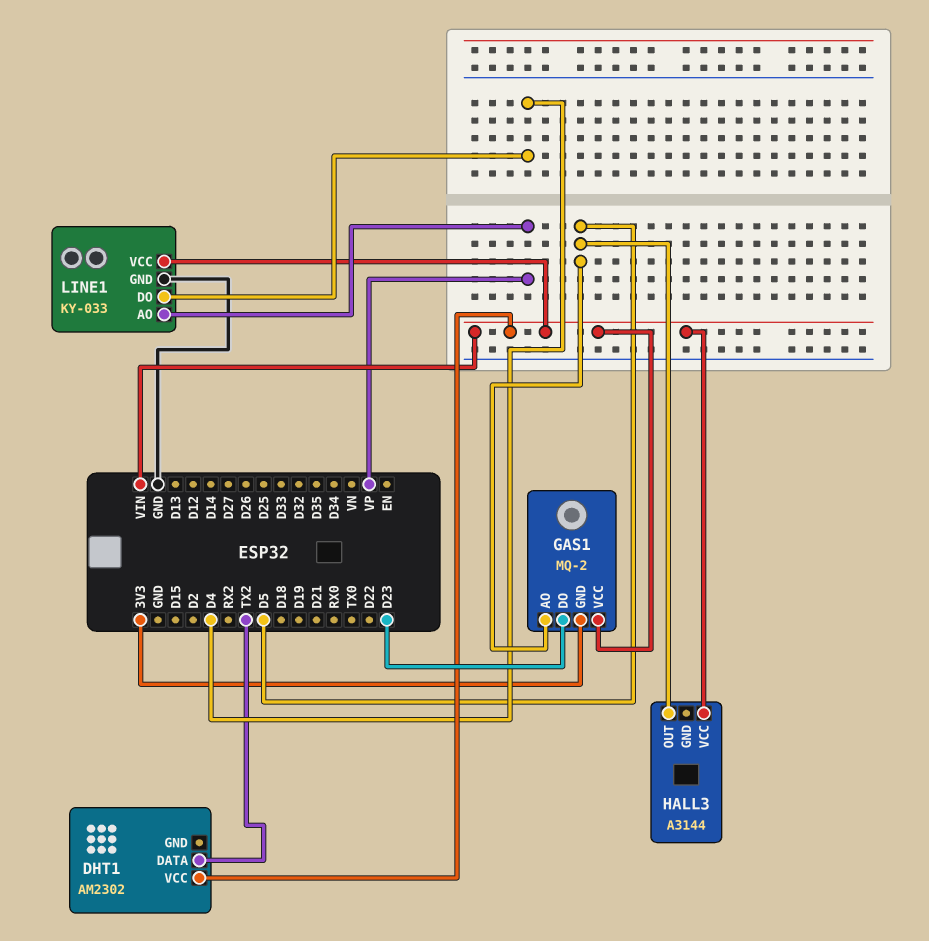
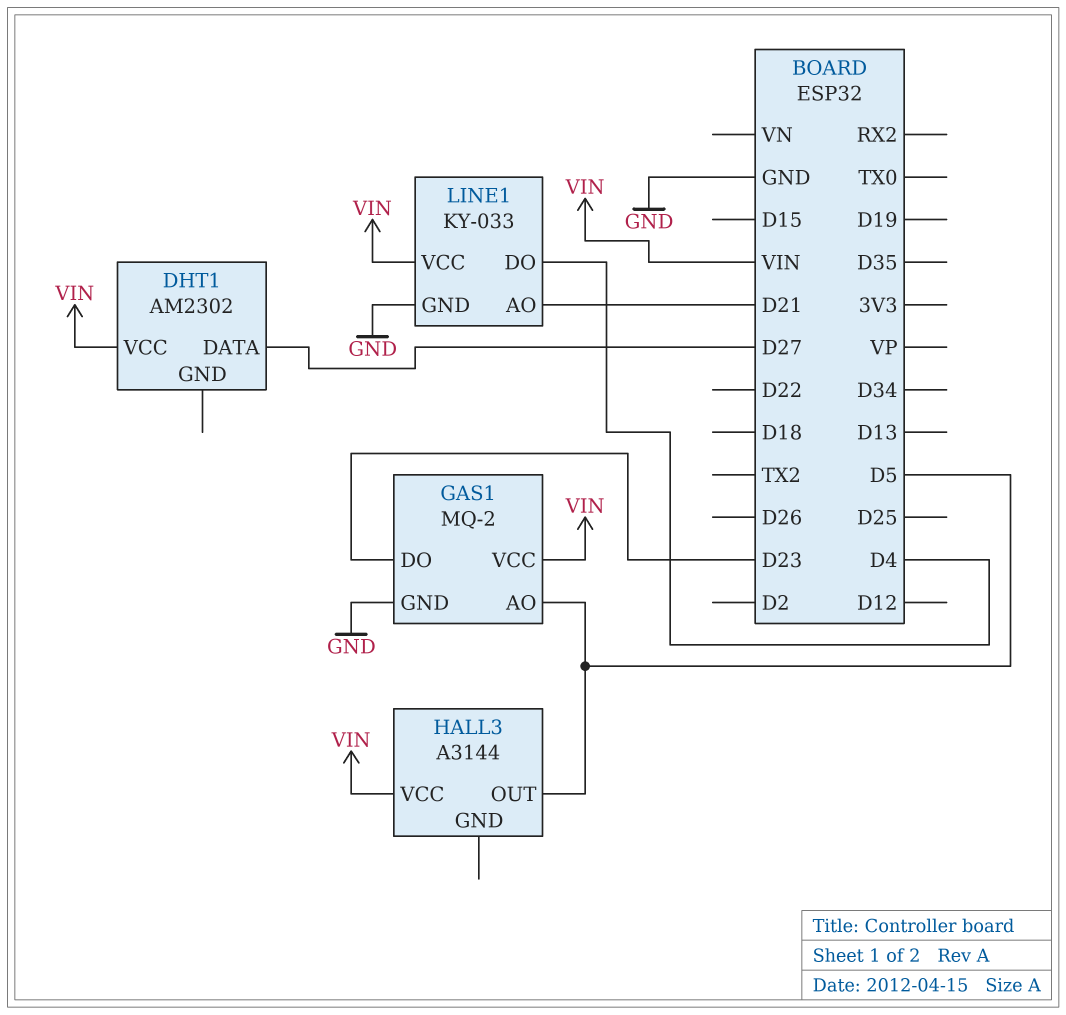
DHT1 pin DATA: TX2 -> D27
GAS1 pin GND: 3V3 -> GND
LINE1 pin AO: VP -> D21

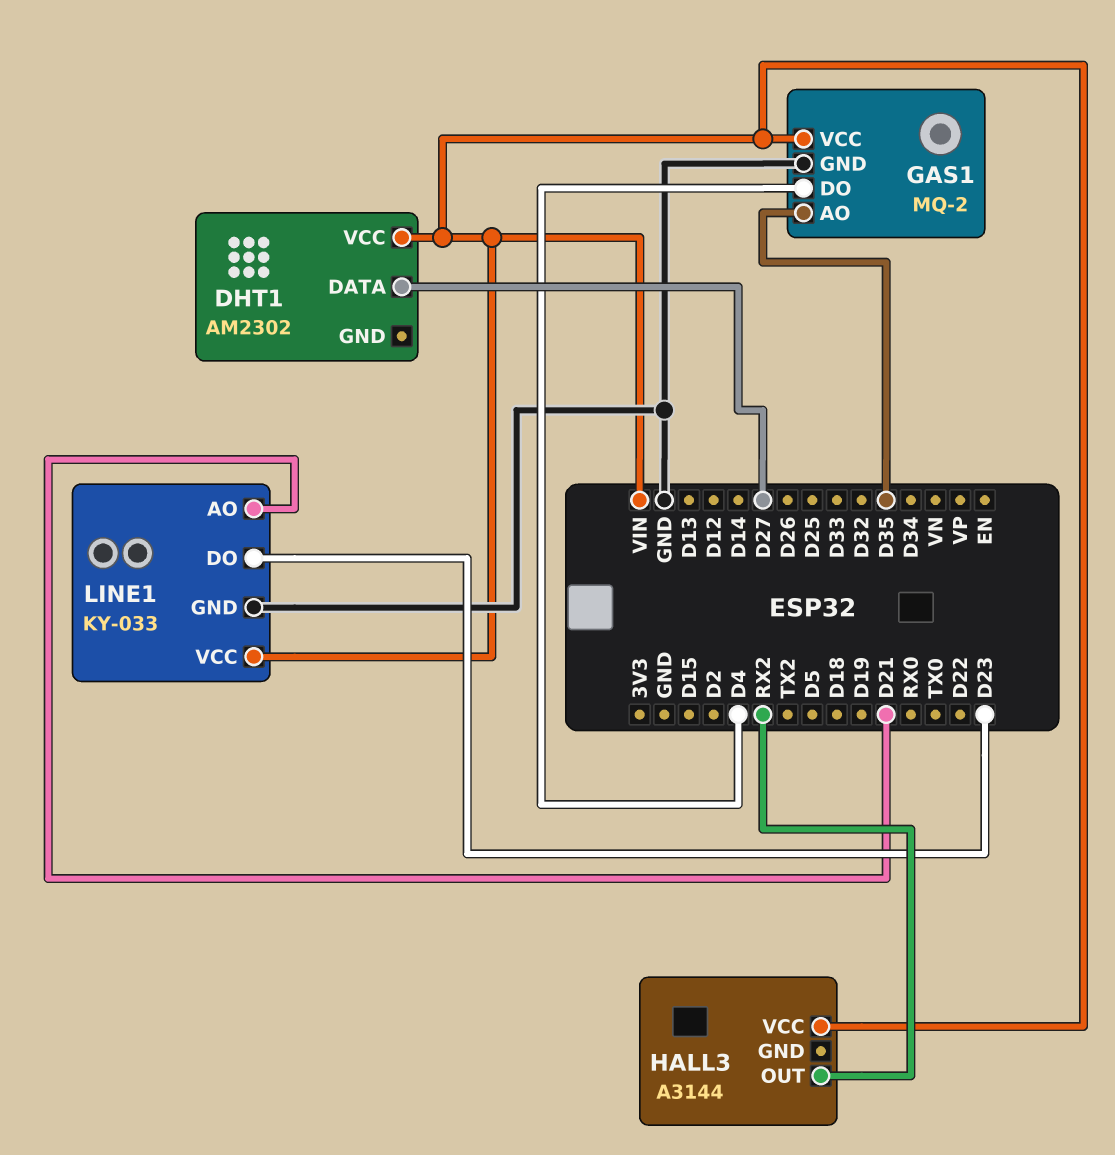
GAS1 pin AO: D5 -> D35
GAS1 pin DO: D23 -> D4
HALL3 pin OUT: D5 -> RX2
LINE1 pin DO: D4 -> D23

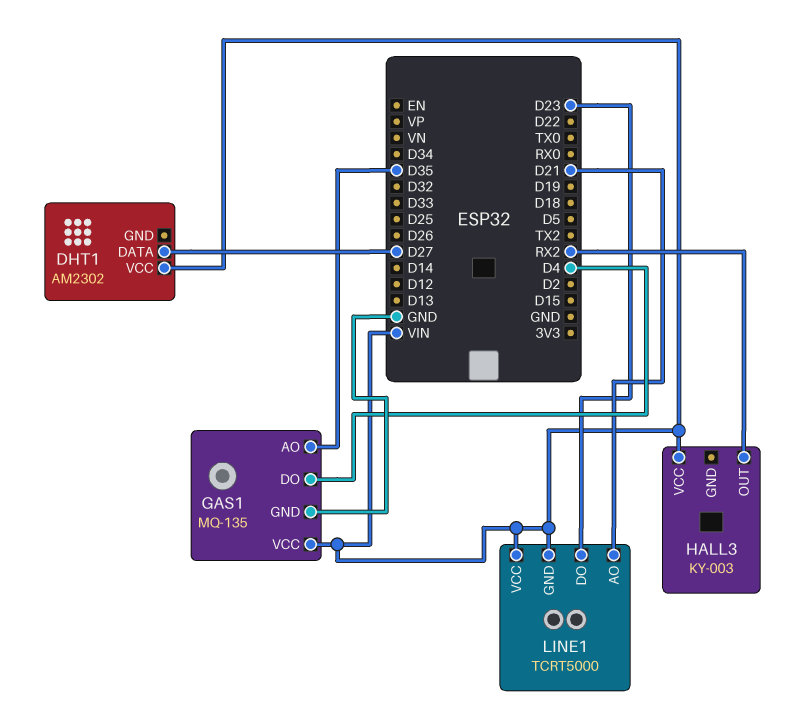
GAS1: MQ-2 -> MQ-135
HALL3: A3144 -> KY-003
LINE1: KY-033 -> TCRT5000
LINE1 pin GND: GND -> VIN

